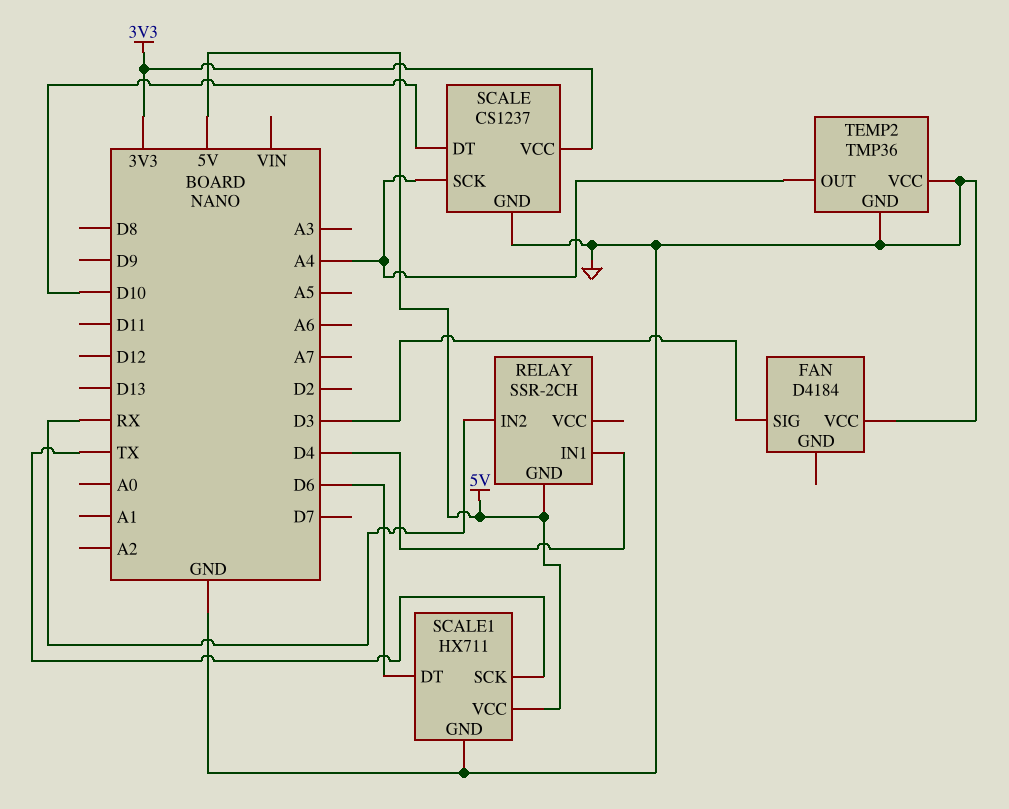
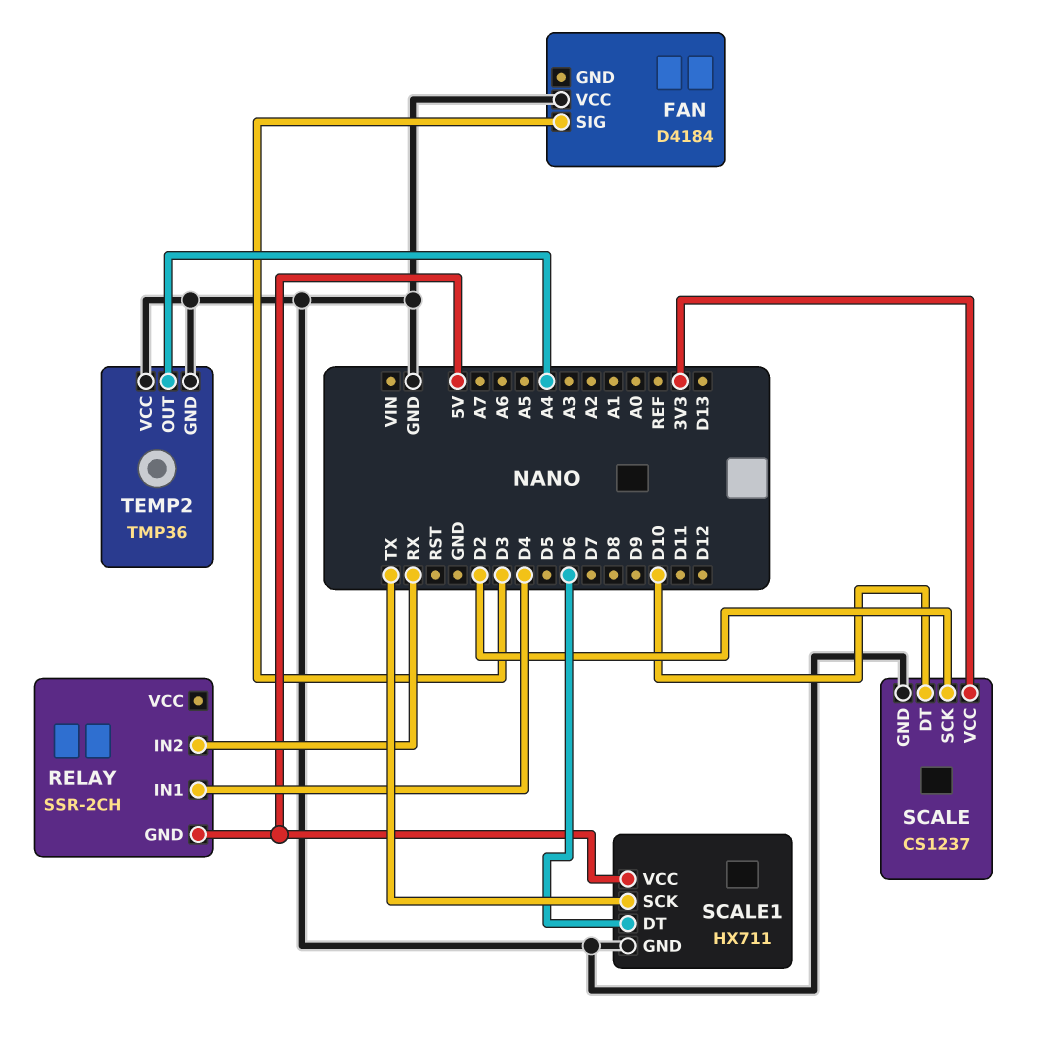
SCALE pin SCK: A4 -> D2

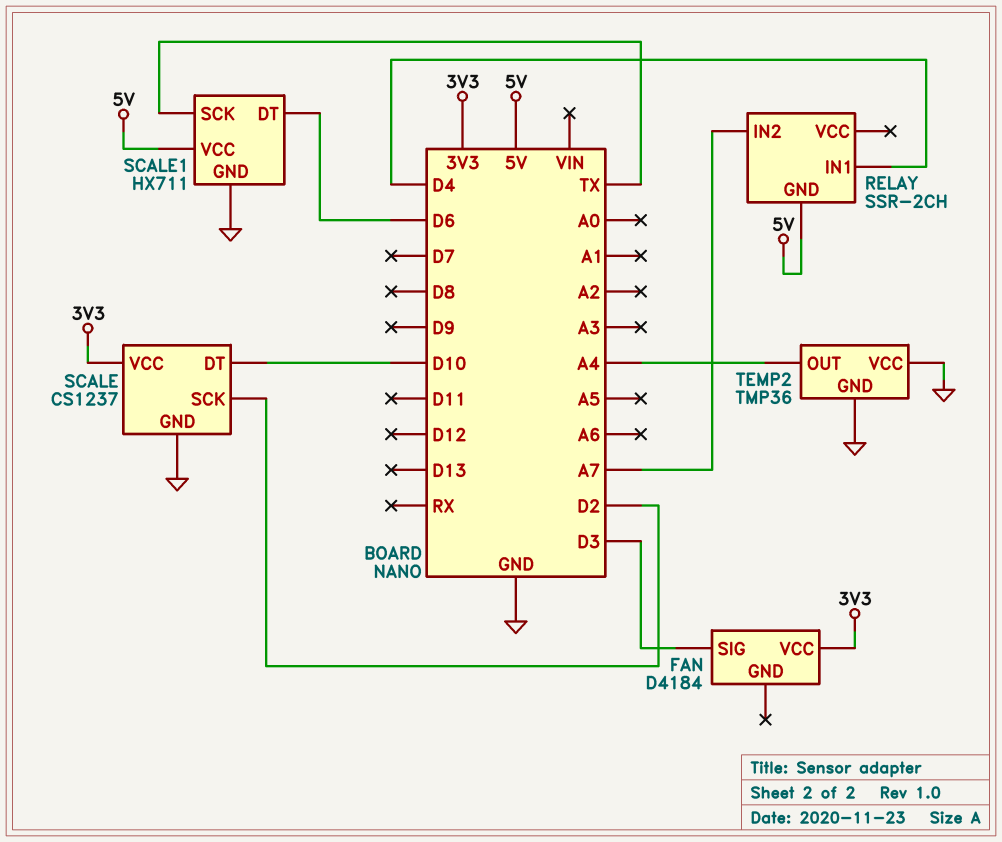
FAN pin VCC: GND -> 3V3
RELAY pin IN2: RX -> A7

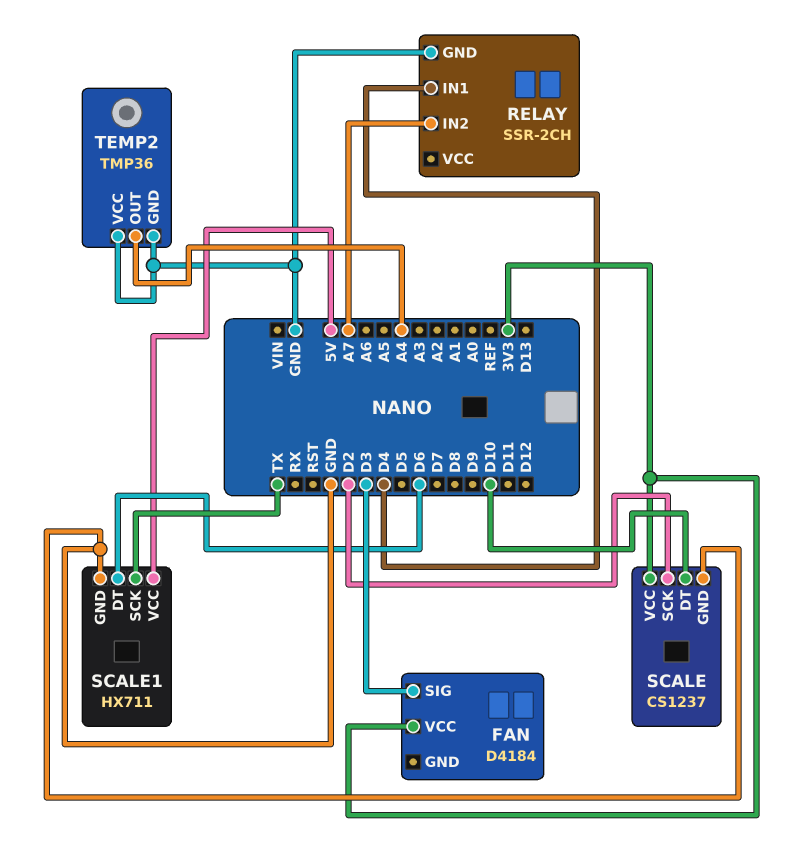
RELAY pin GND: 5V -> GND

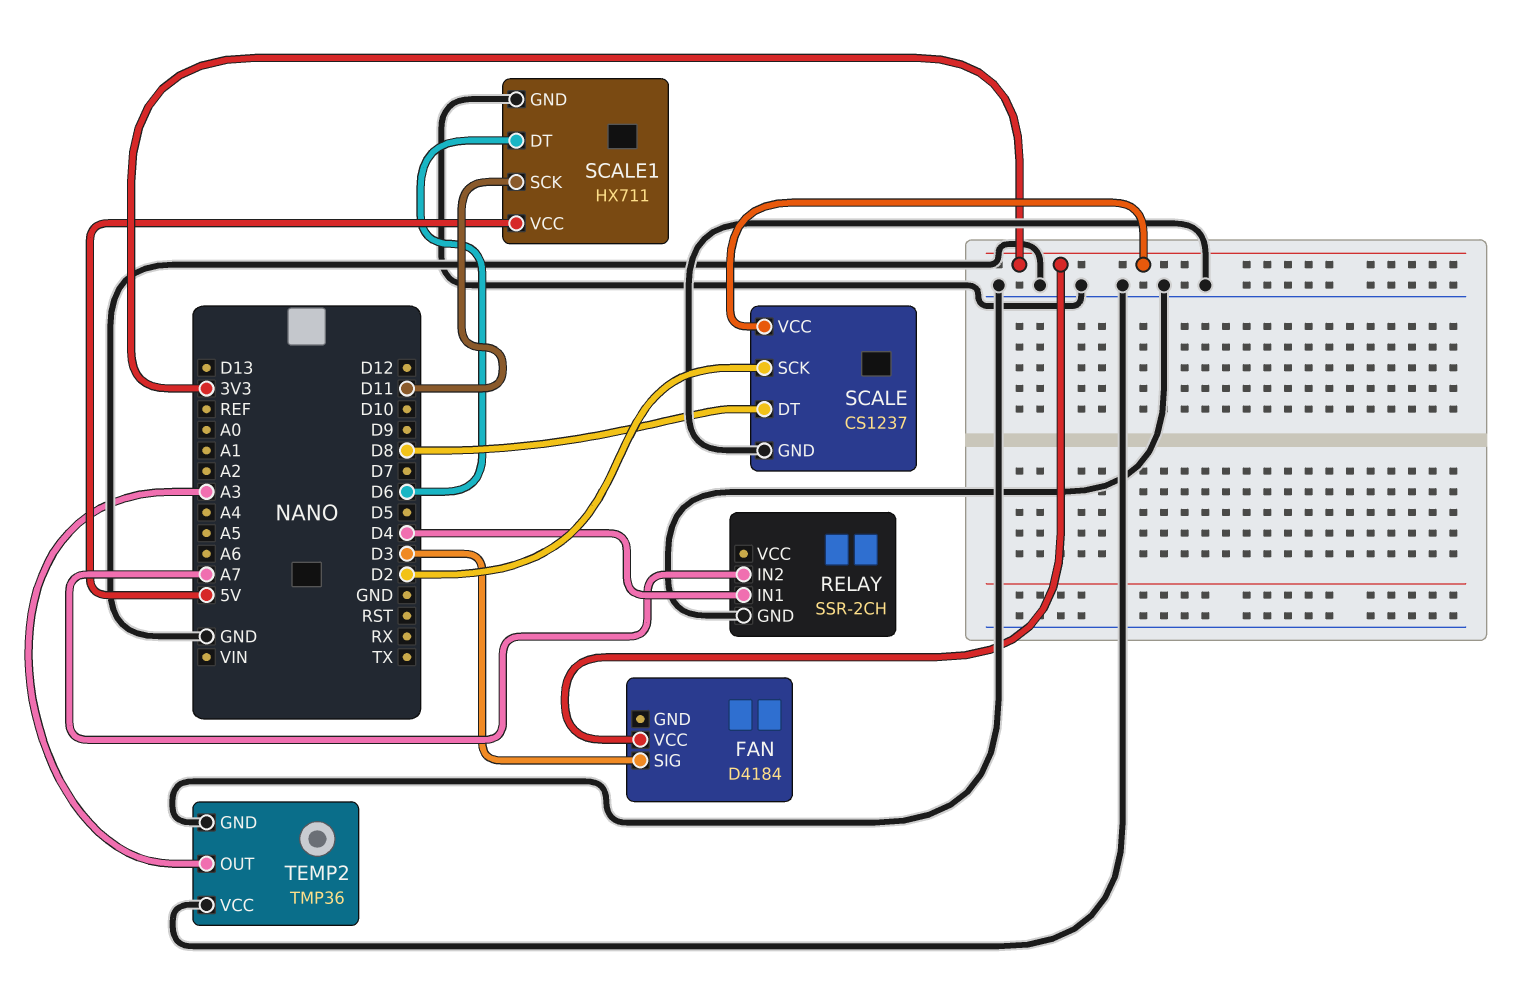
SCALE pin DT: D10 -> D8
SCALE1 pin SCK: TX -> D11
TEMP2 pin OUT: A4 -> A3

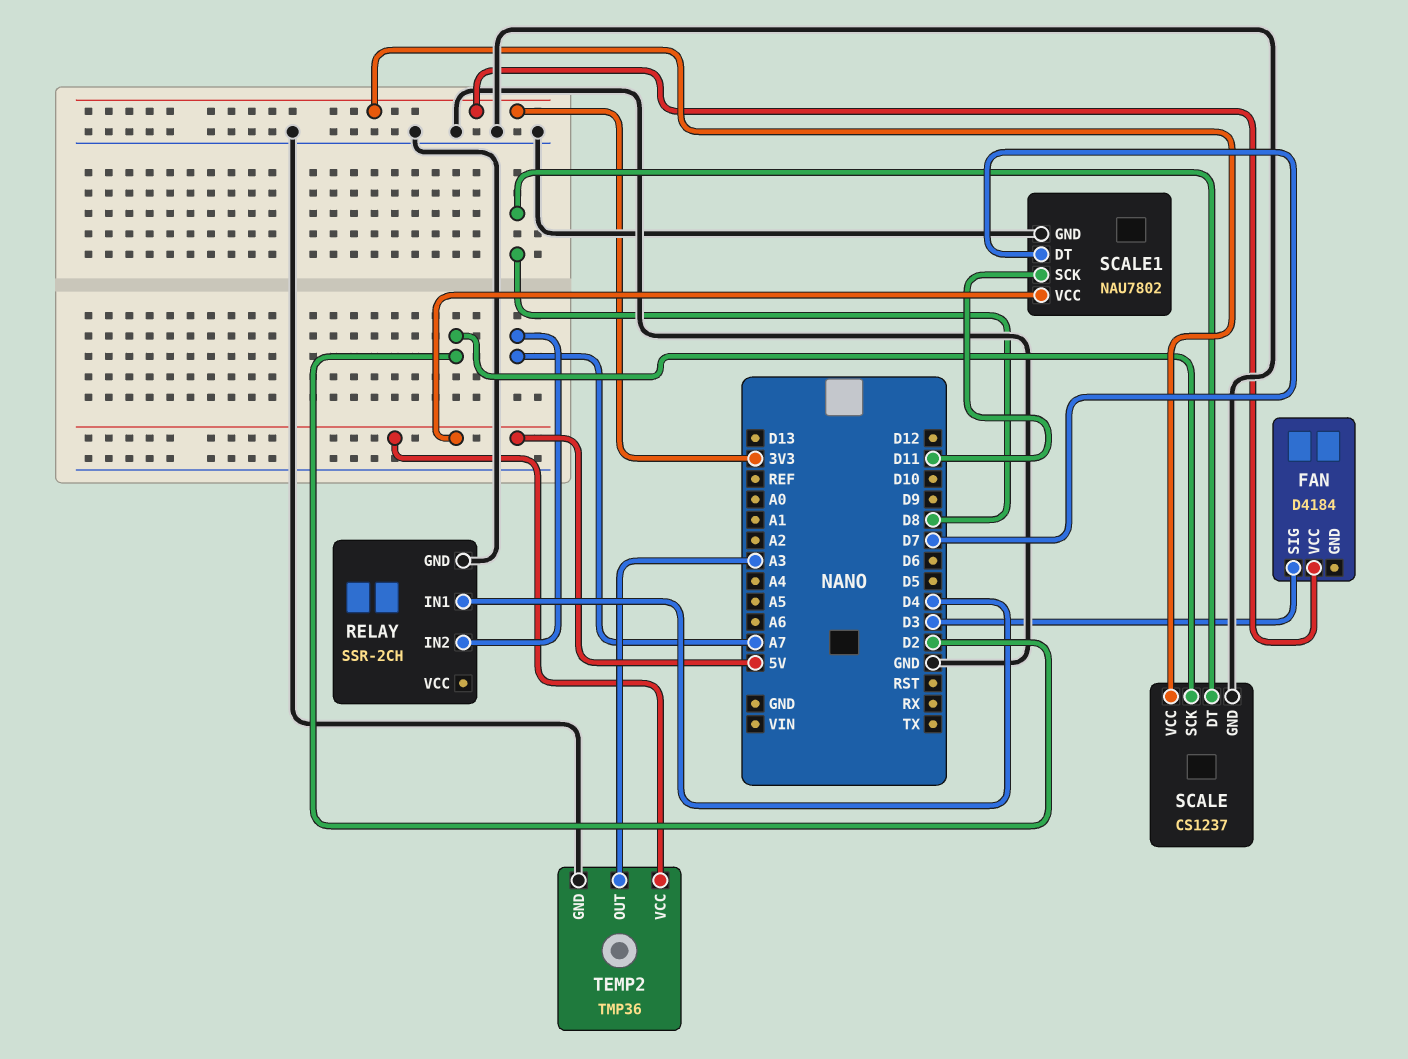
SCALE1: HX711 -> NAU7802
SCALE1 pin DT: D6 -> D7
TEMP2 pin VCC: GND -> 5V

